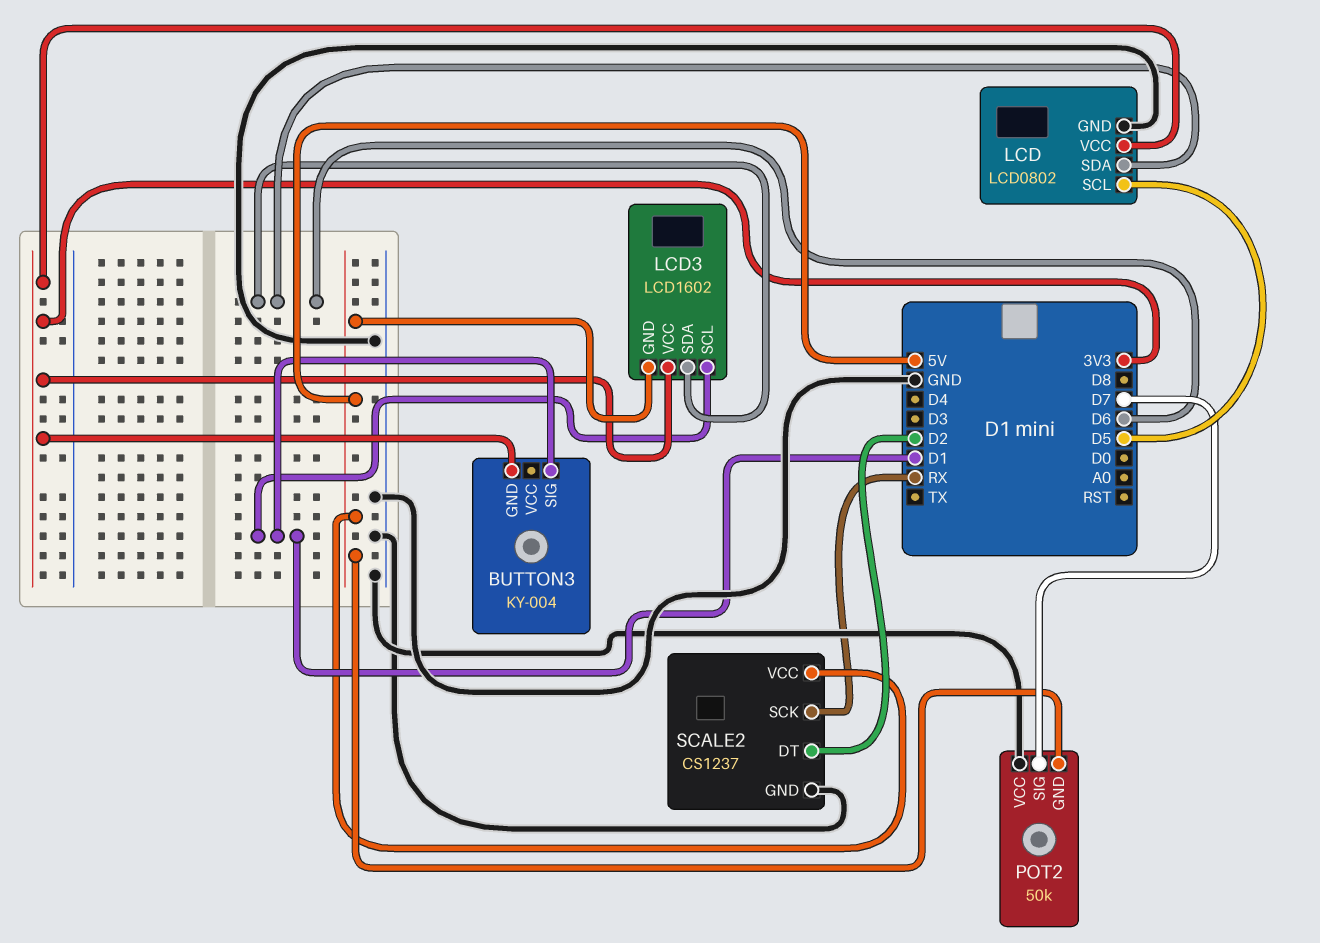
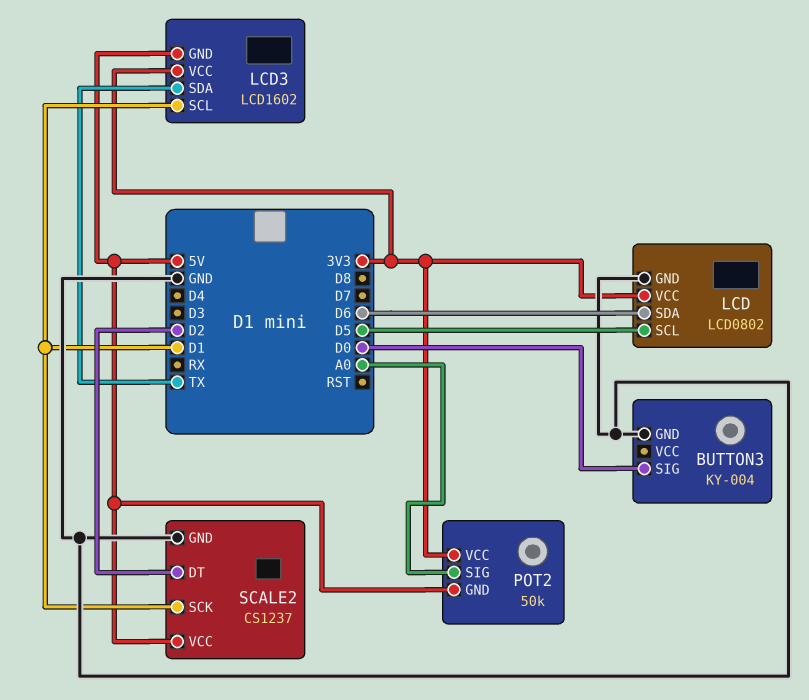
BUTTON3 pin GND: 3V3 -> GND
BUTTON3 pin SIG: D1 -> D0
LCD3 pin SDA: D6 -> TX
POT2 pin SIG: D7 -> A0
POT2 pin VCC: GND -> 3V3
SCALE2 pin SCK: RX -> D1

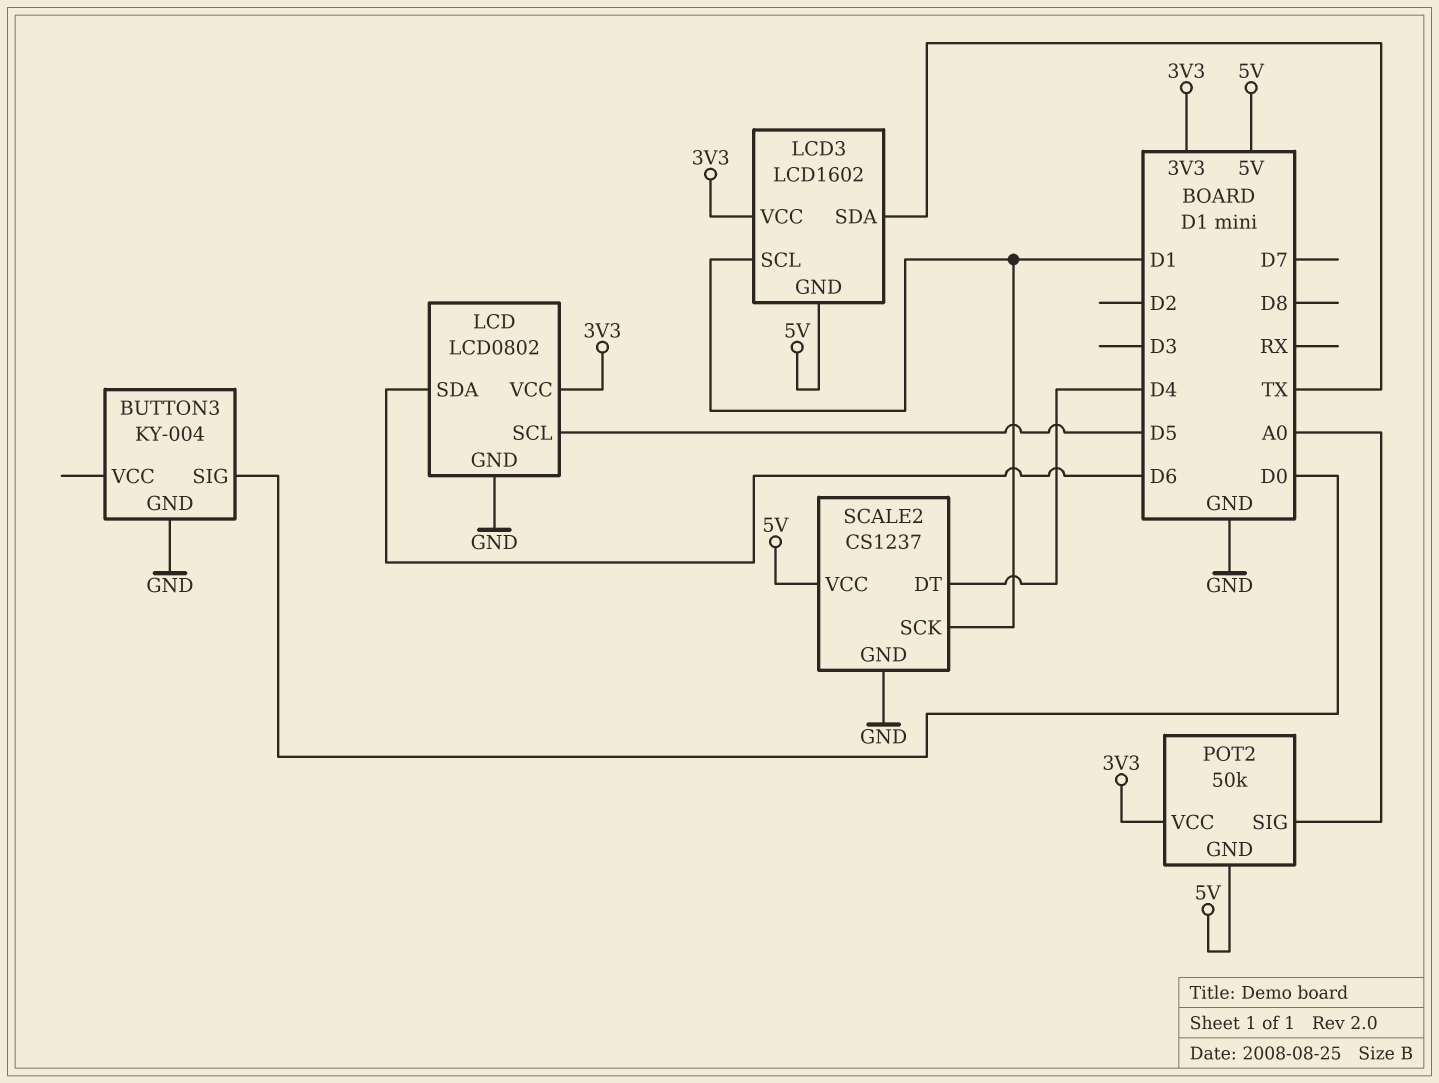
SCALE2 pin DT: D2 -> D4

